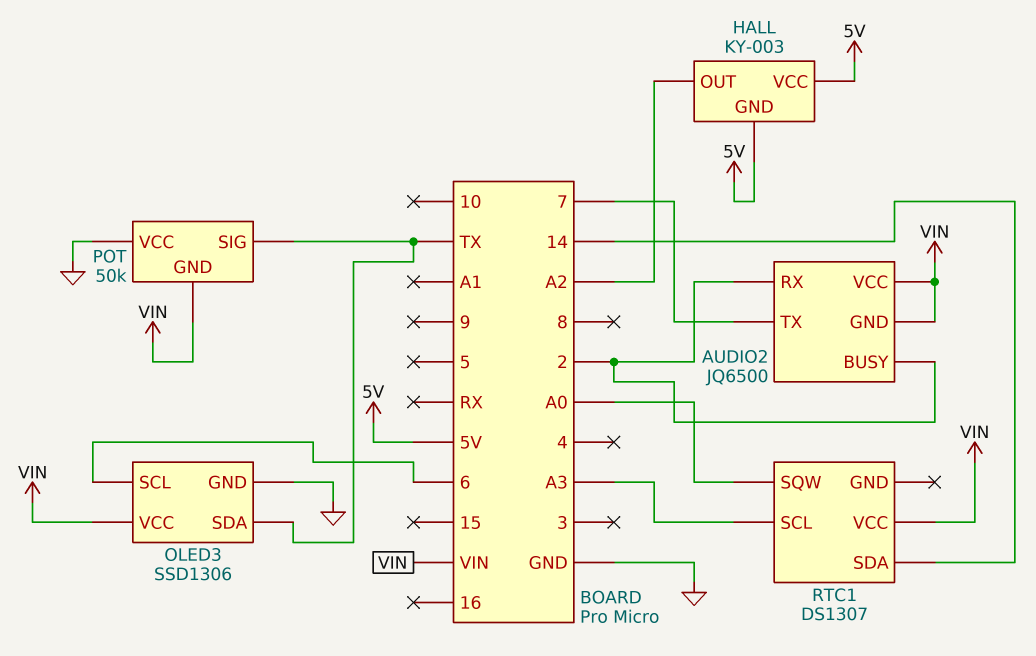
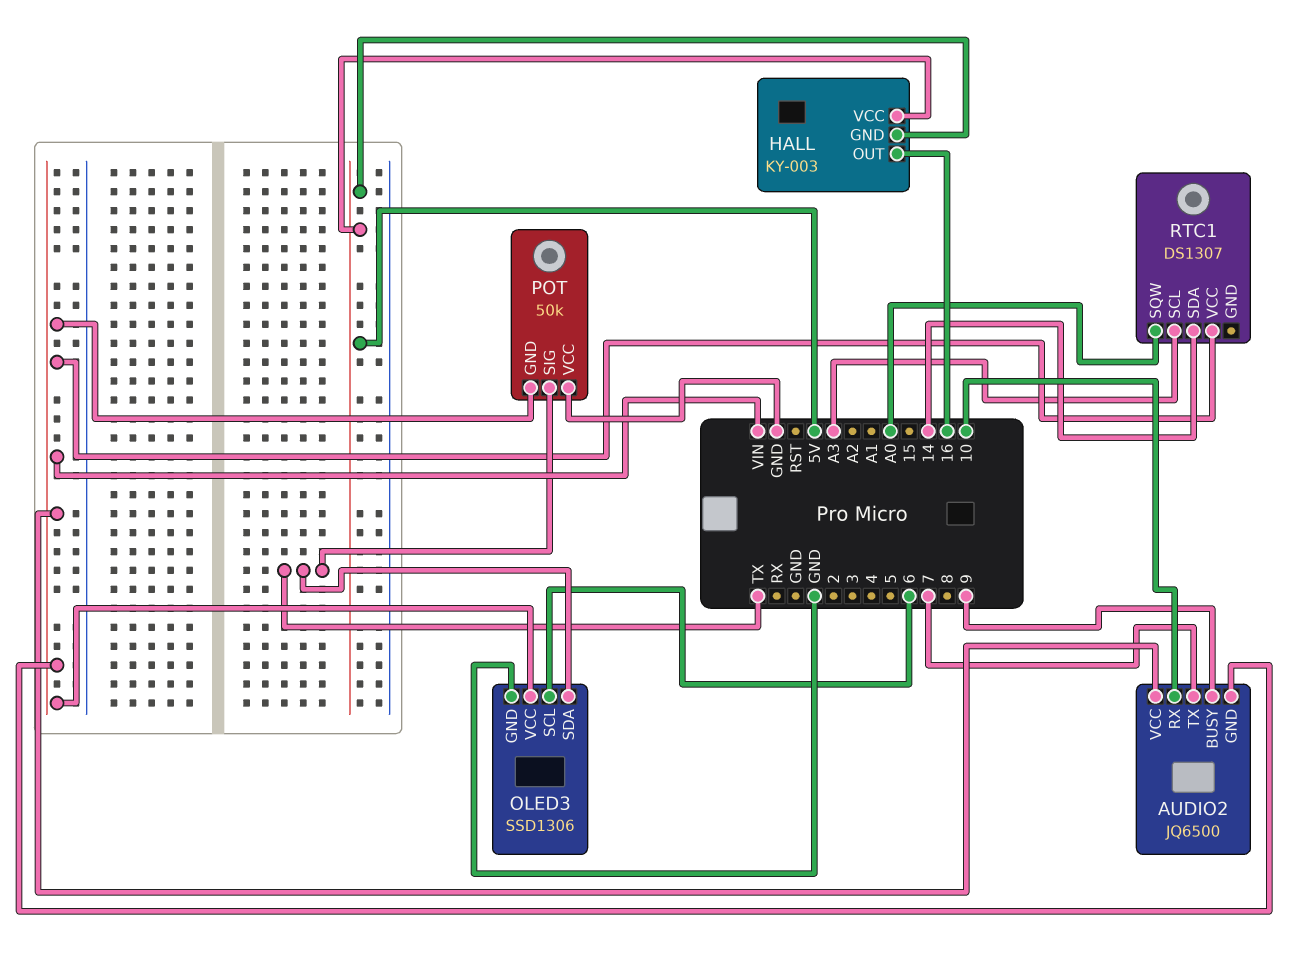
AUDIO2 pin BUSY: 2 -> 9
AUDIO2 pin RX: 2 -> 10
HALL pin OUT: A2 -> 16

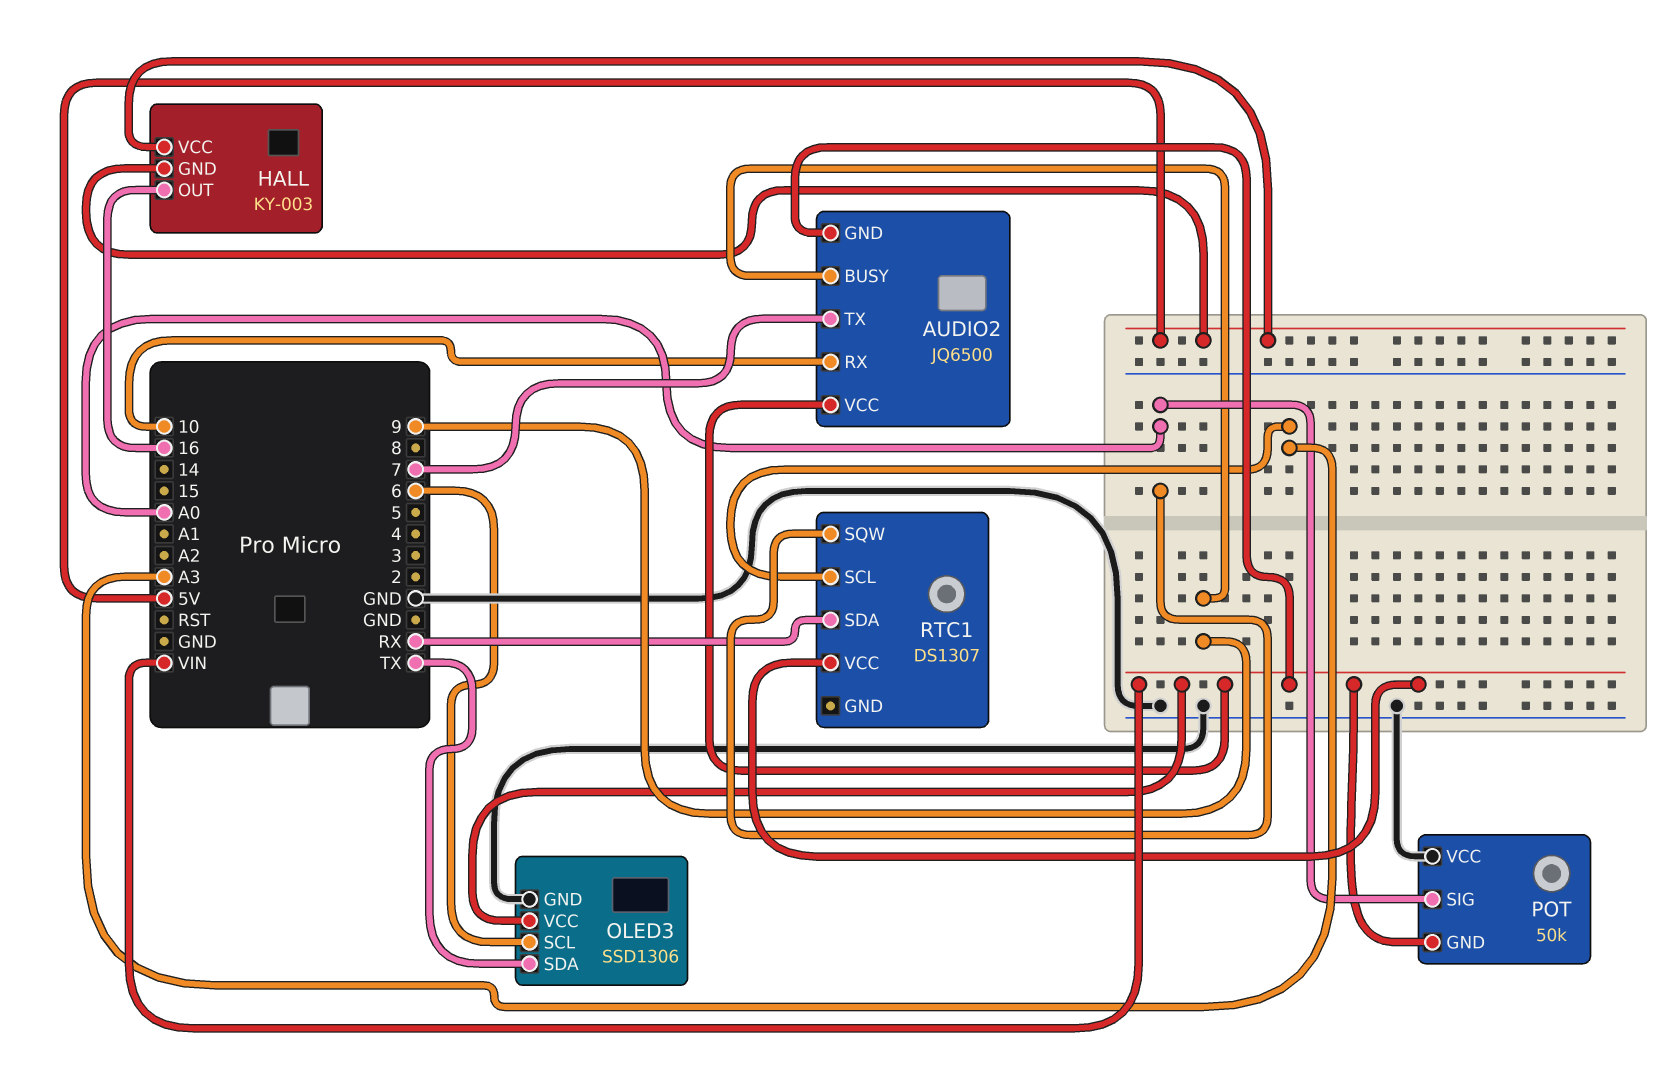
POT pin SIG: TX -> A0
RTC1 pin SDA: 14 -> RX

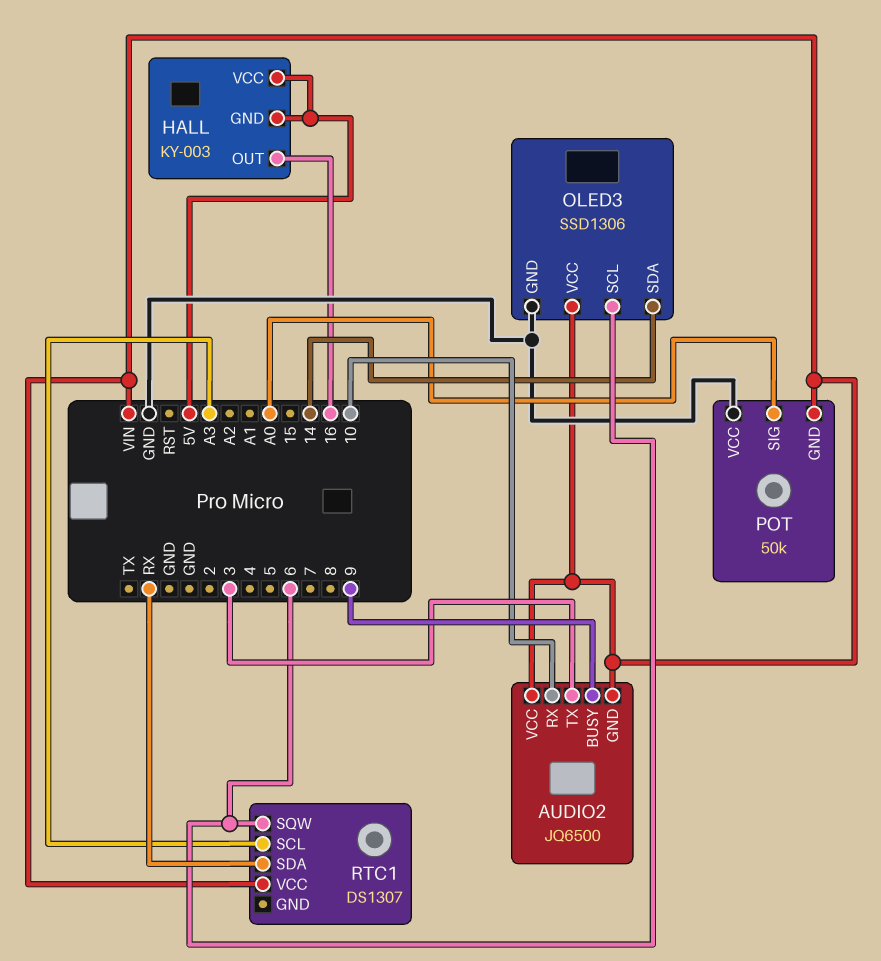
AUDIO2 pin TX: 7 -> 3
OLED3 pin SDA: TX -> 14
RTC1 pin SQW: A0 -> 6

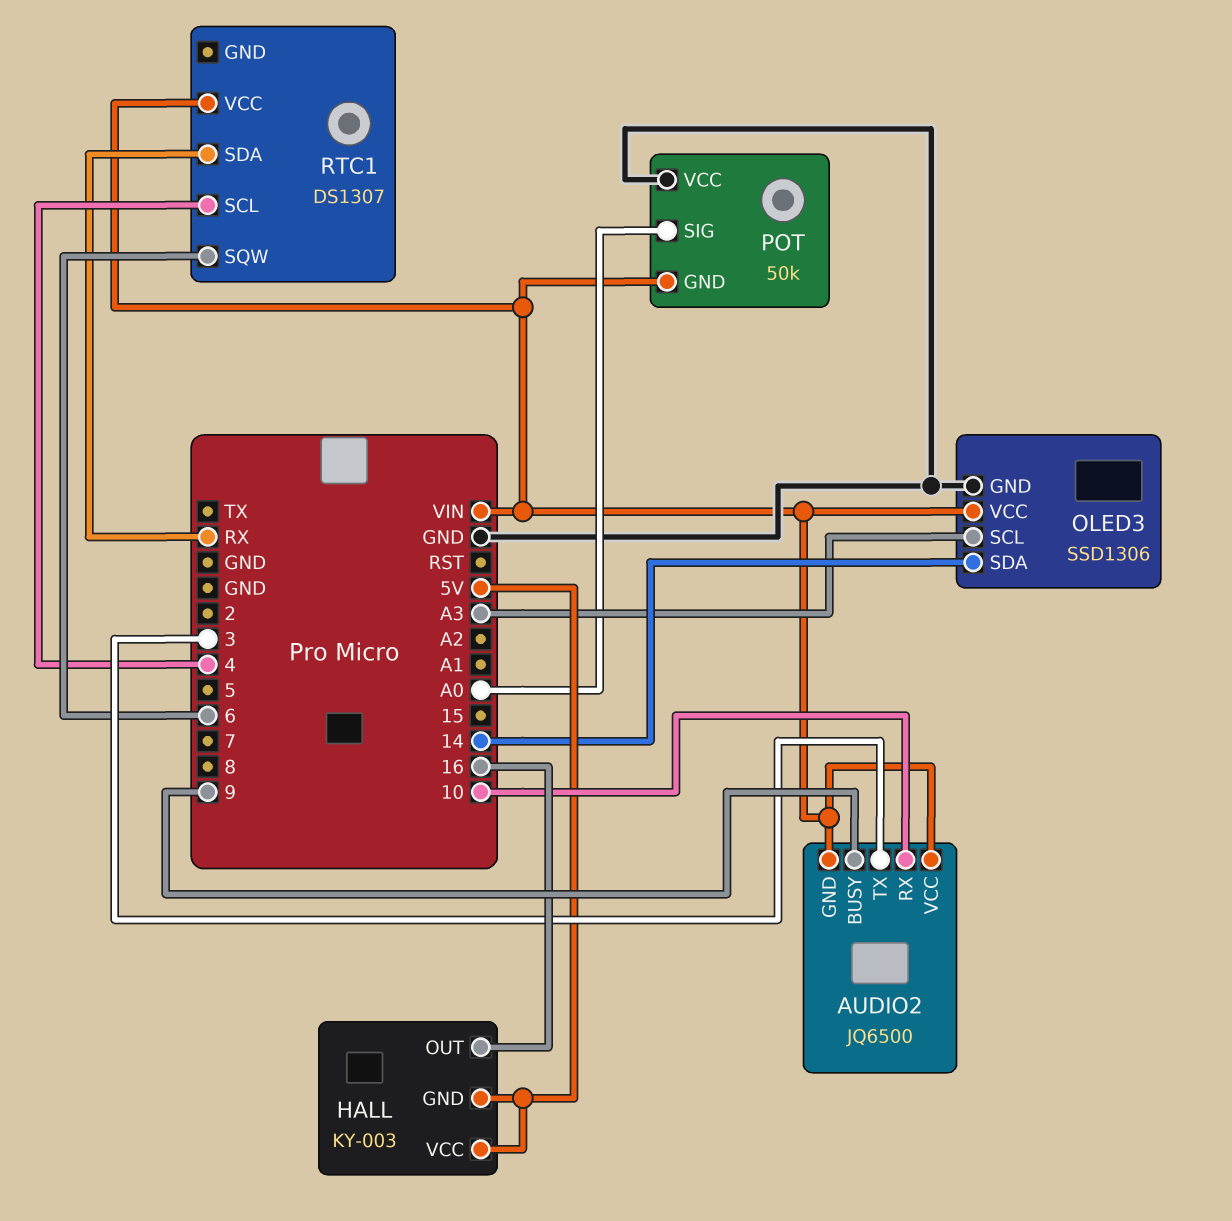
OLED3 pin SCL: 6 -> A3
RTC1 pin SCL: A3 -> 4

